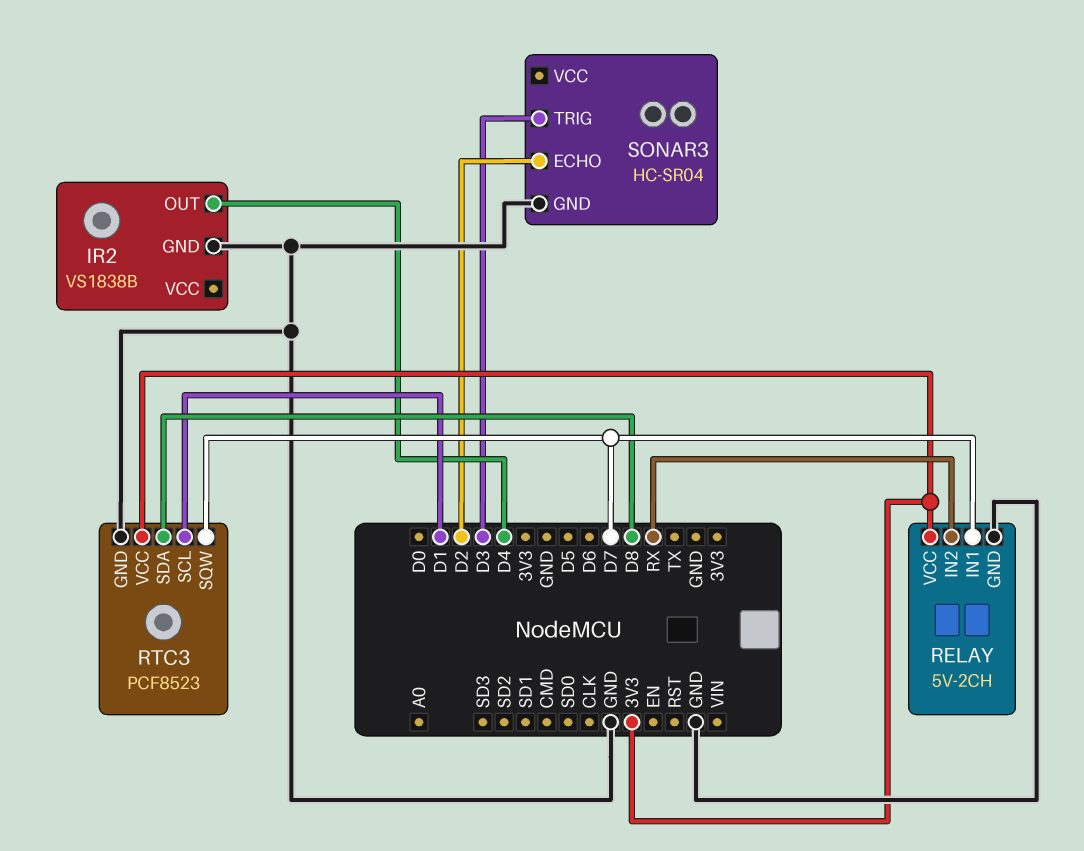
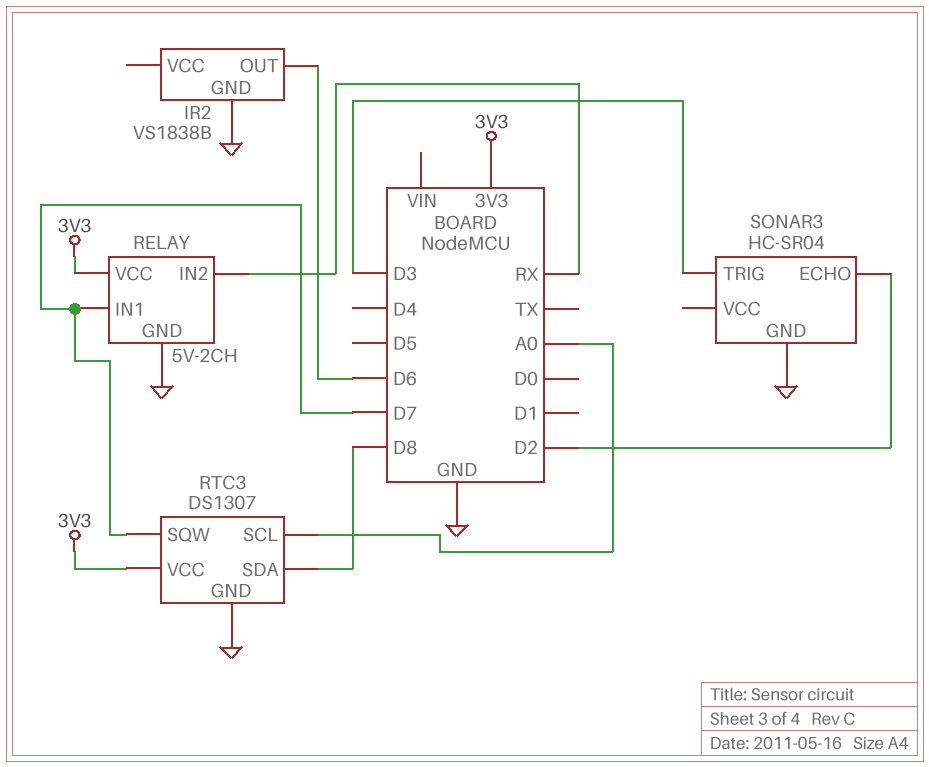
IR2 pin OUT: D4 -> D6
RTC3: PCF8523 -> DS1307
RTC3 pin SCL: D1 -> A0

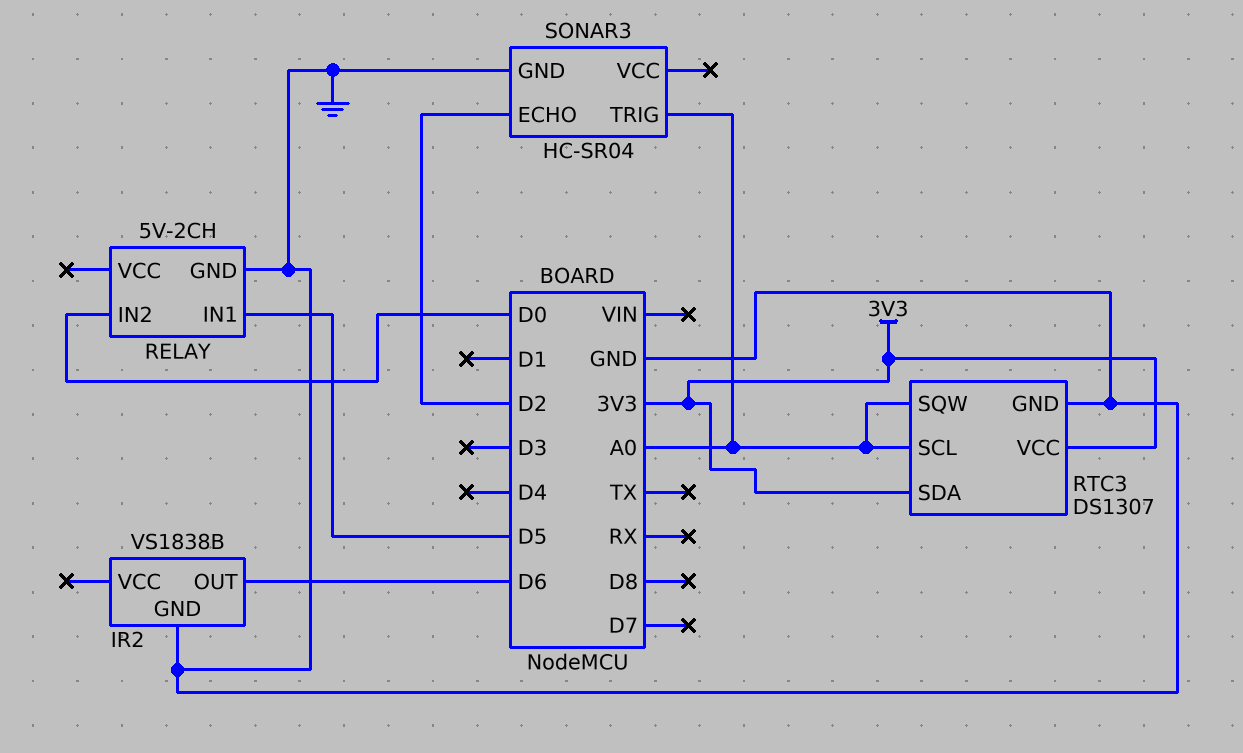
RELAY pin IN1: D7 -> D5
RELAY pin IN2: RX -> D0
RELAY pin VCC: 3V3 -> none
RTC3 pin SDA: D8 -> 3V3
RTC3 pin SQW: D7 -> A0
SONAR3 pin TRIG: D3 -> A0

